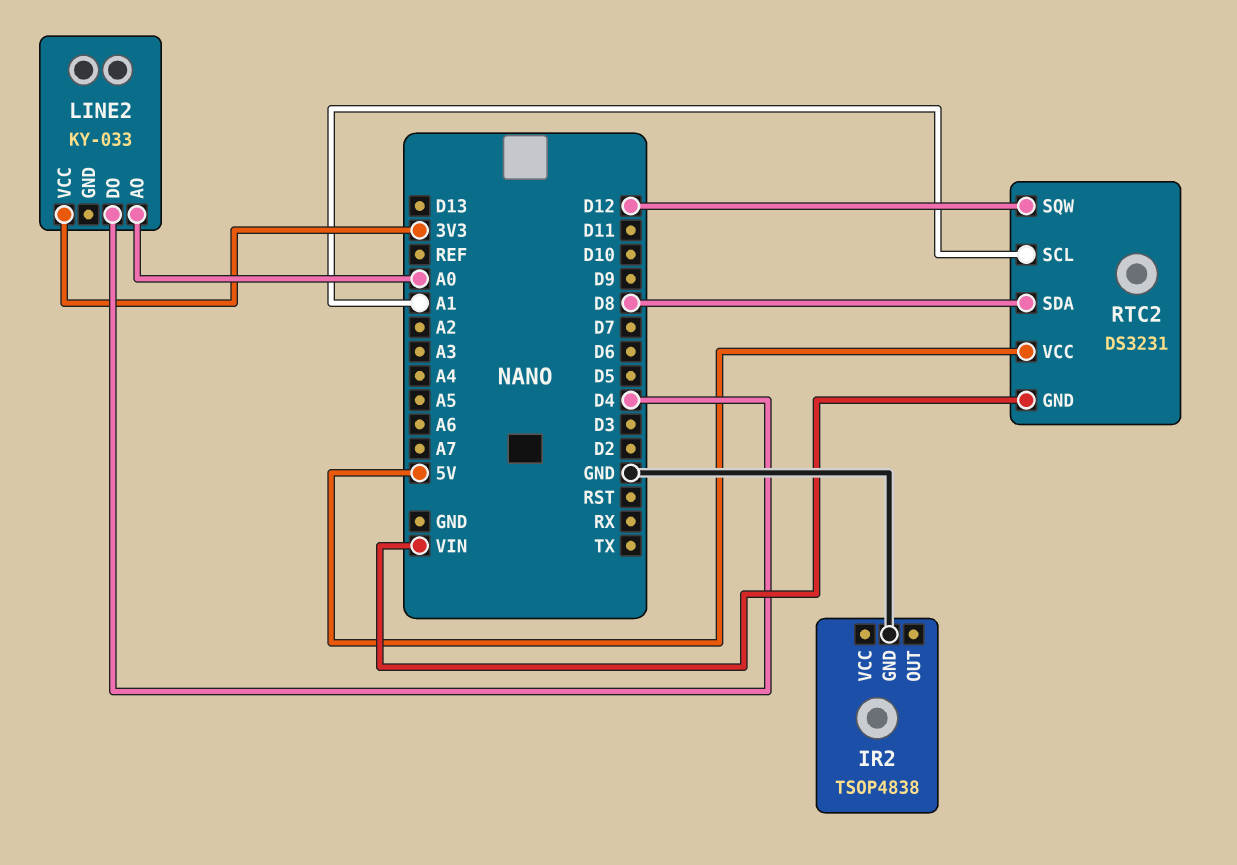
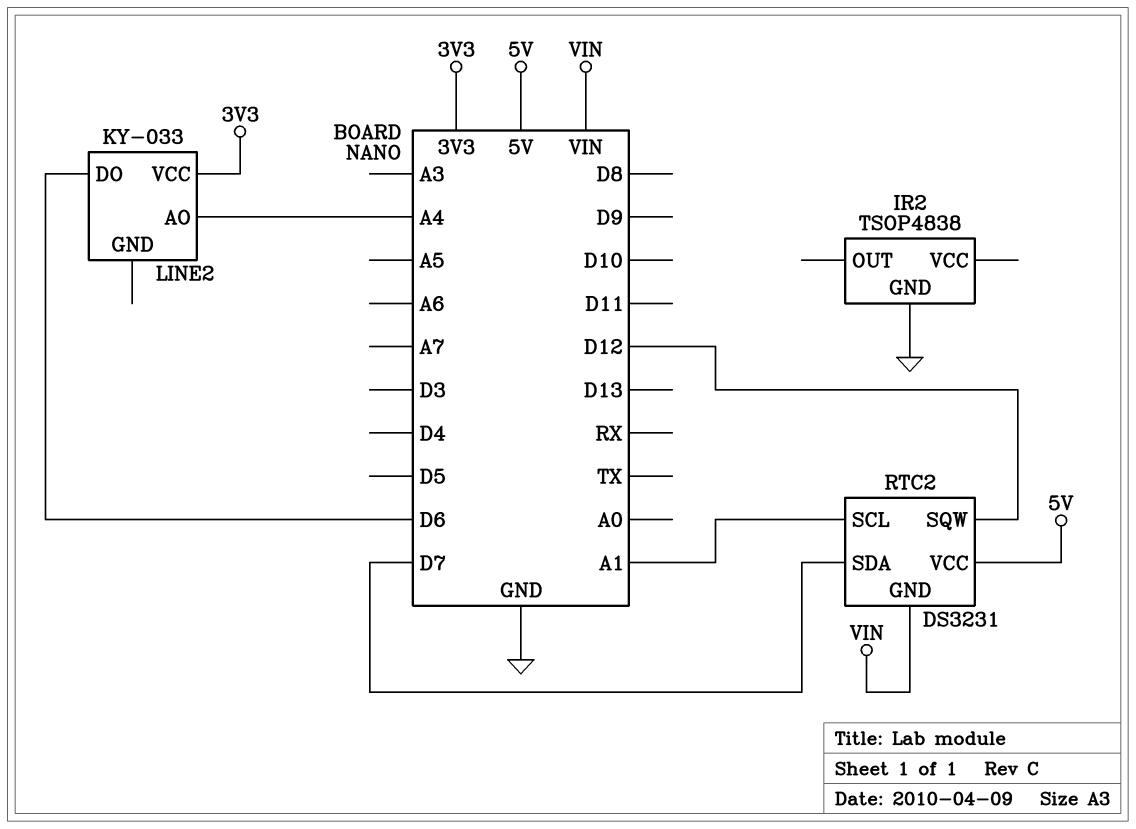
LINE2 pin AO: A0 -> A4
LINE2 pin DO: D4 -> D6
RTC2 pin SDA: D8 -> D7

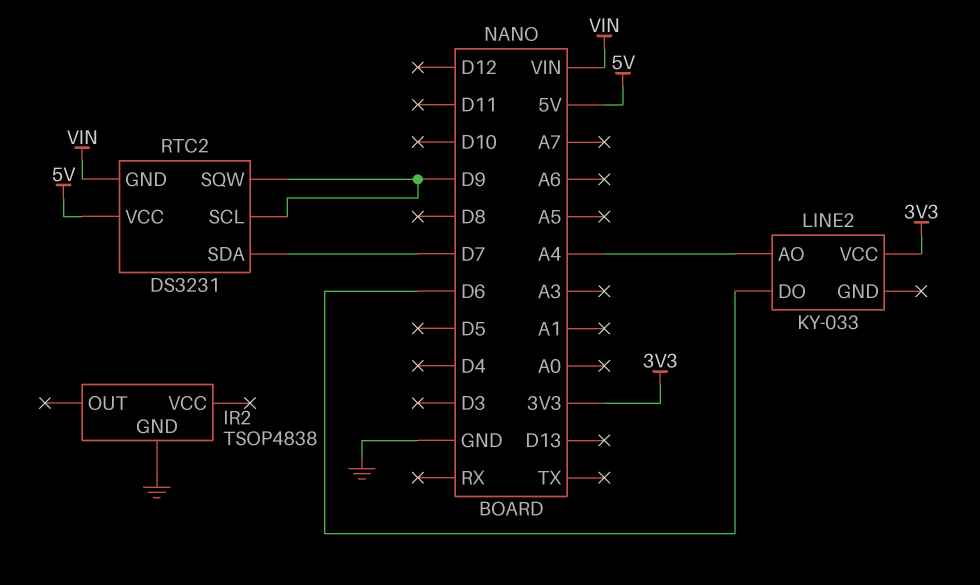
RTC2 pin SCL: A1 -> D9
RTC2 pin SQW: D12 -> D9

